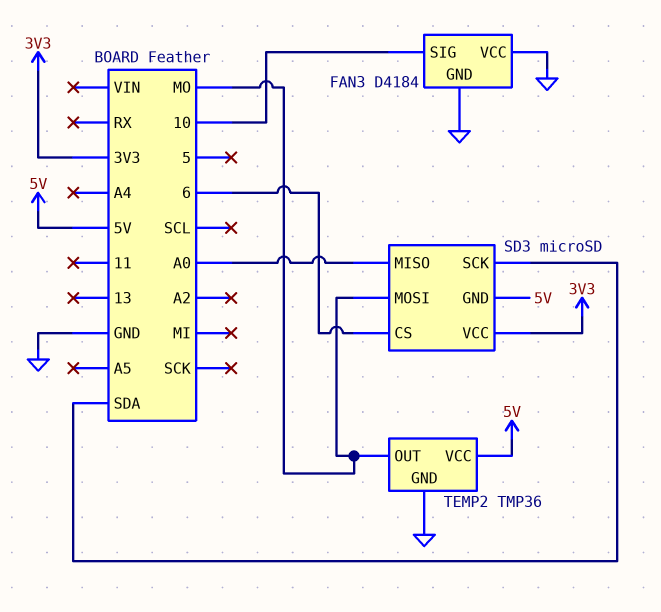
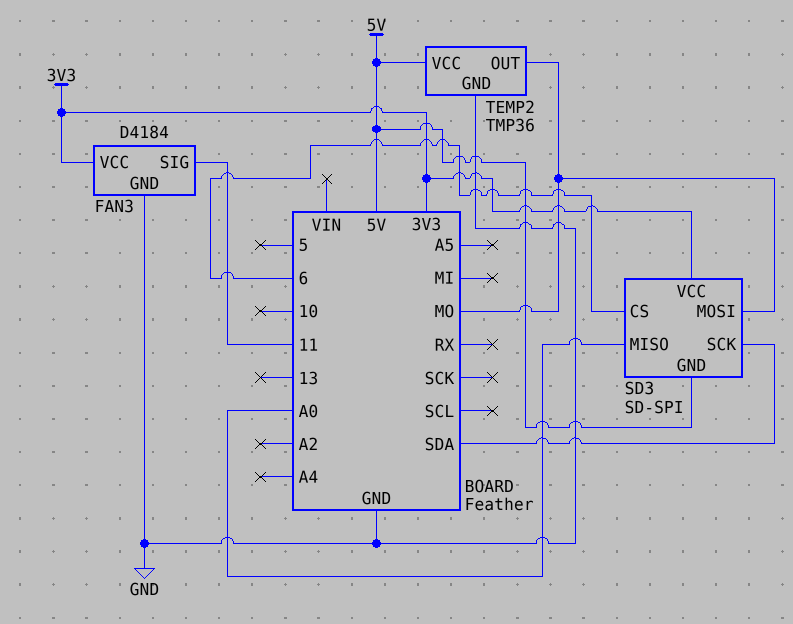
FAN3 pin SIG: 10 -> 11
FAN3 pin VCC: GND -> 3V3
SD3: microSD -> SD-SPI

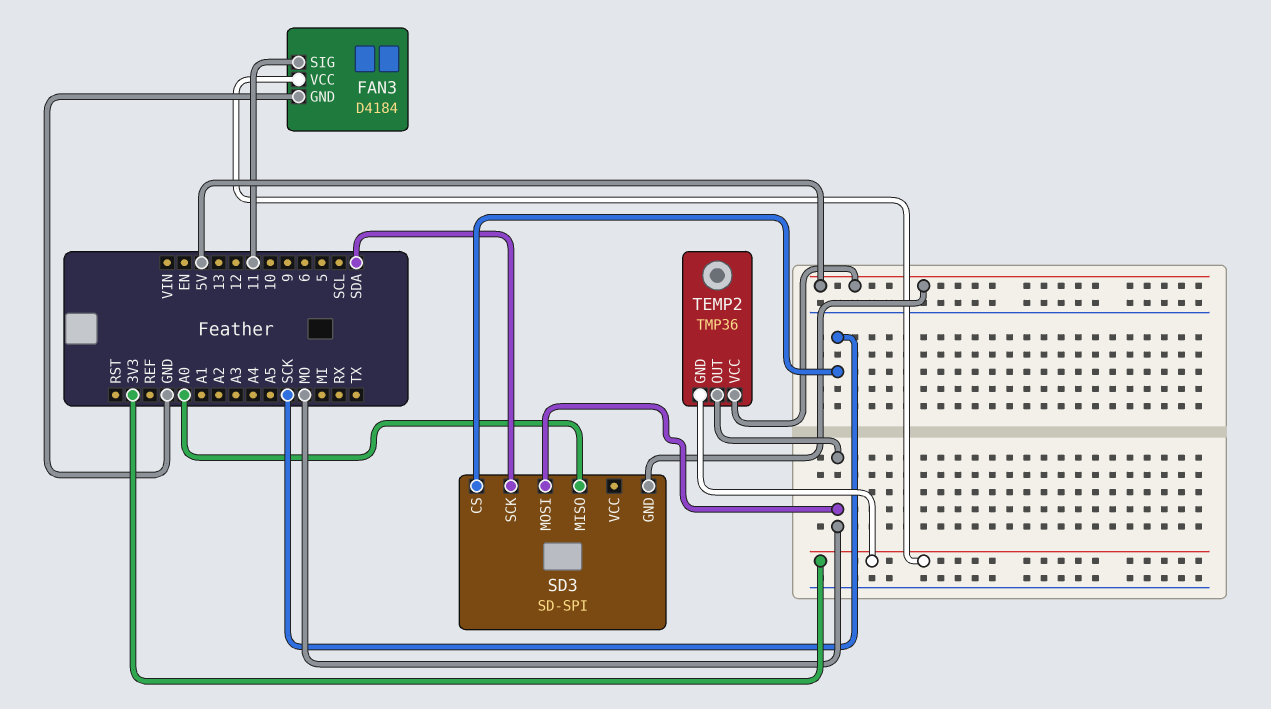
SD3 pin CS: 6 -> SCK
SD3 pin VCC: 3V3 -> none
TEMP2 pin GND: GND -> 3V3

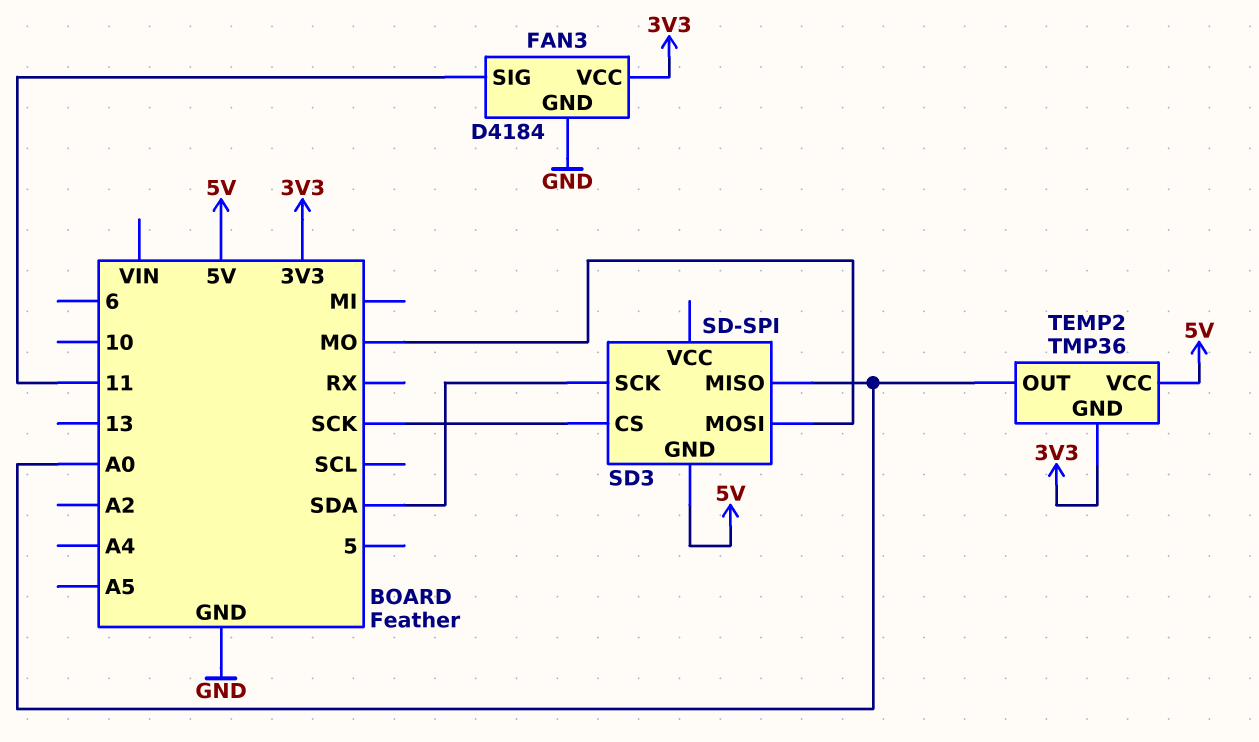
TEMP2 pin OUT: MO -> A0

